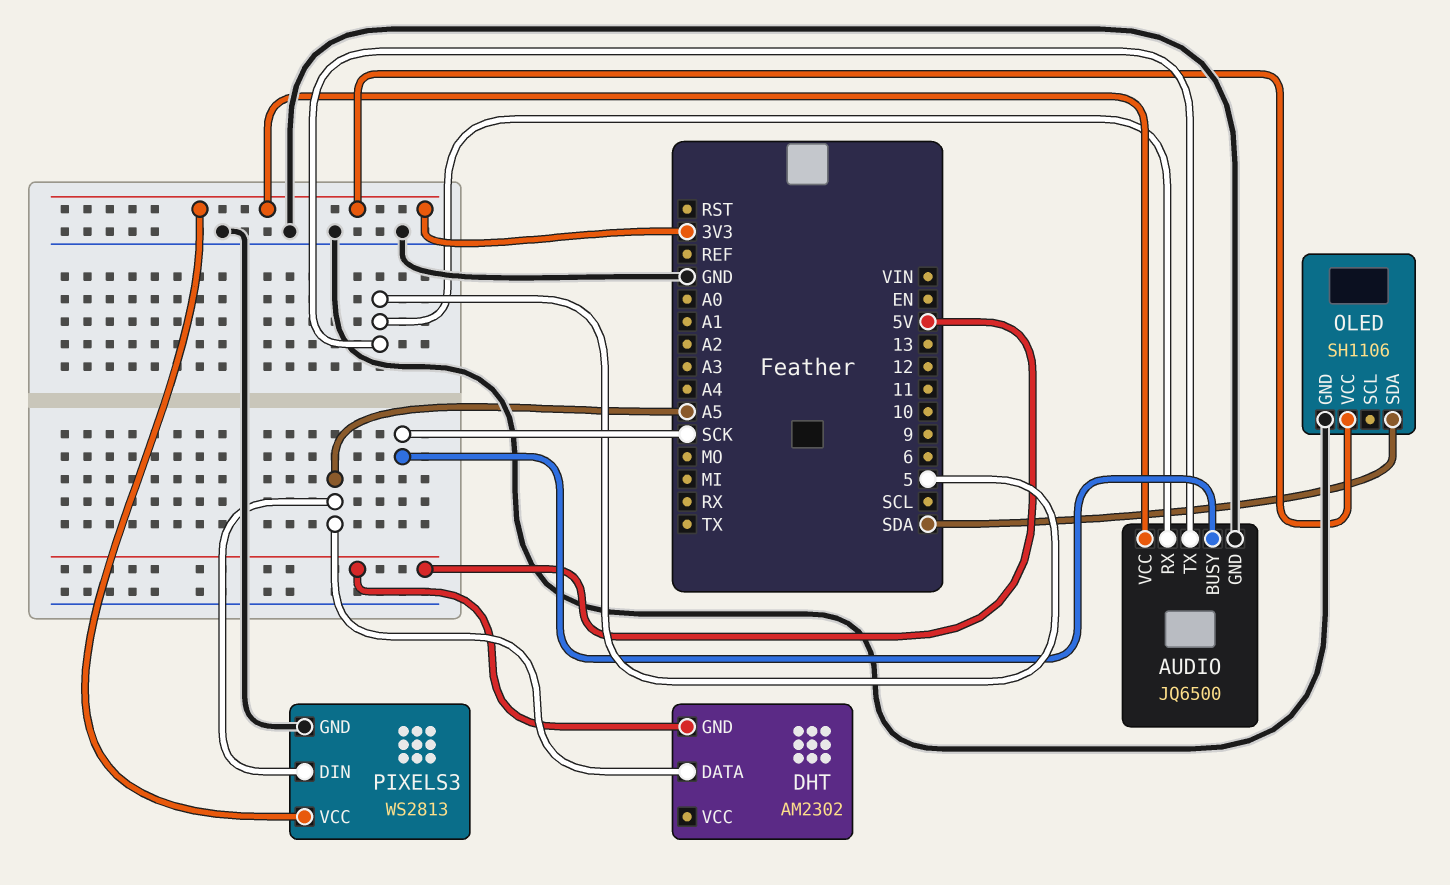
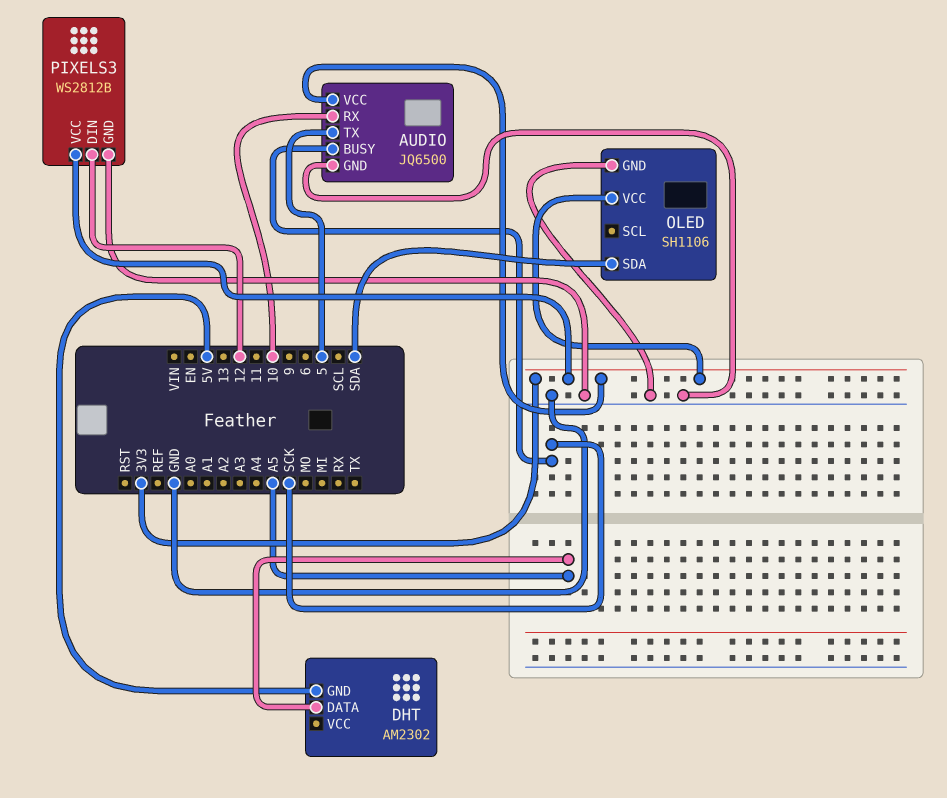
AUDIO pin RX: 5 -> 10
PIXELS3: WS2813 -> WS2812B
PIXELS3 pin DIN: A5 -> 12

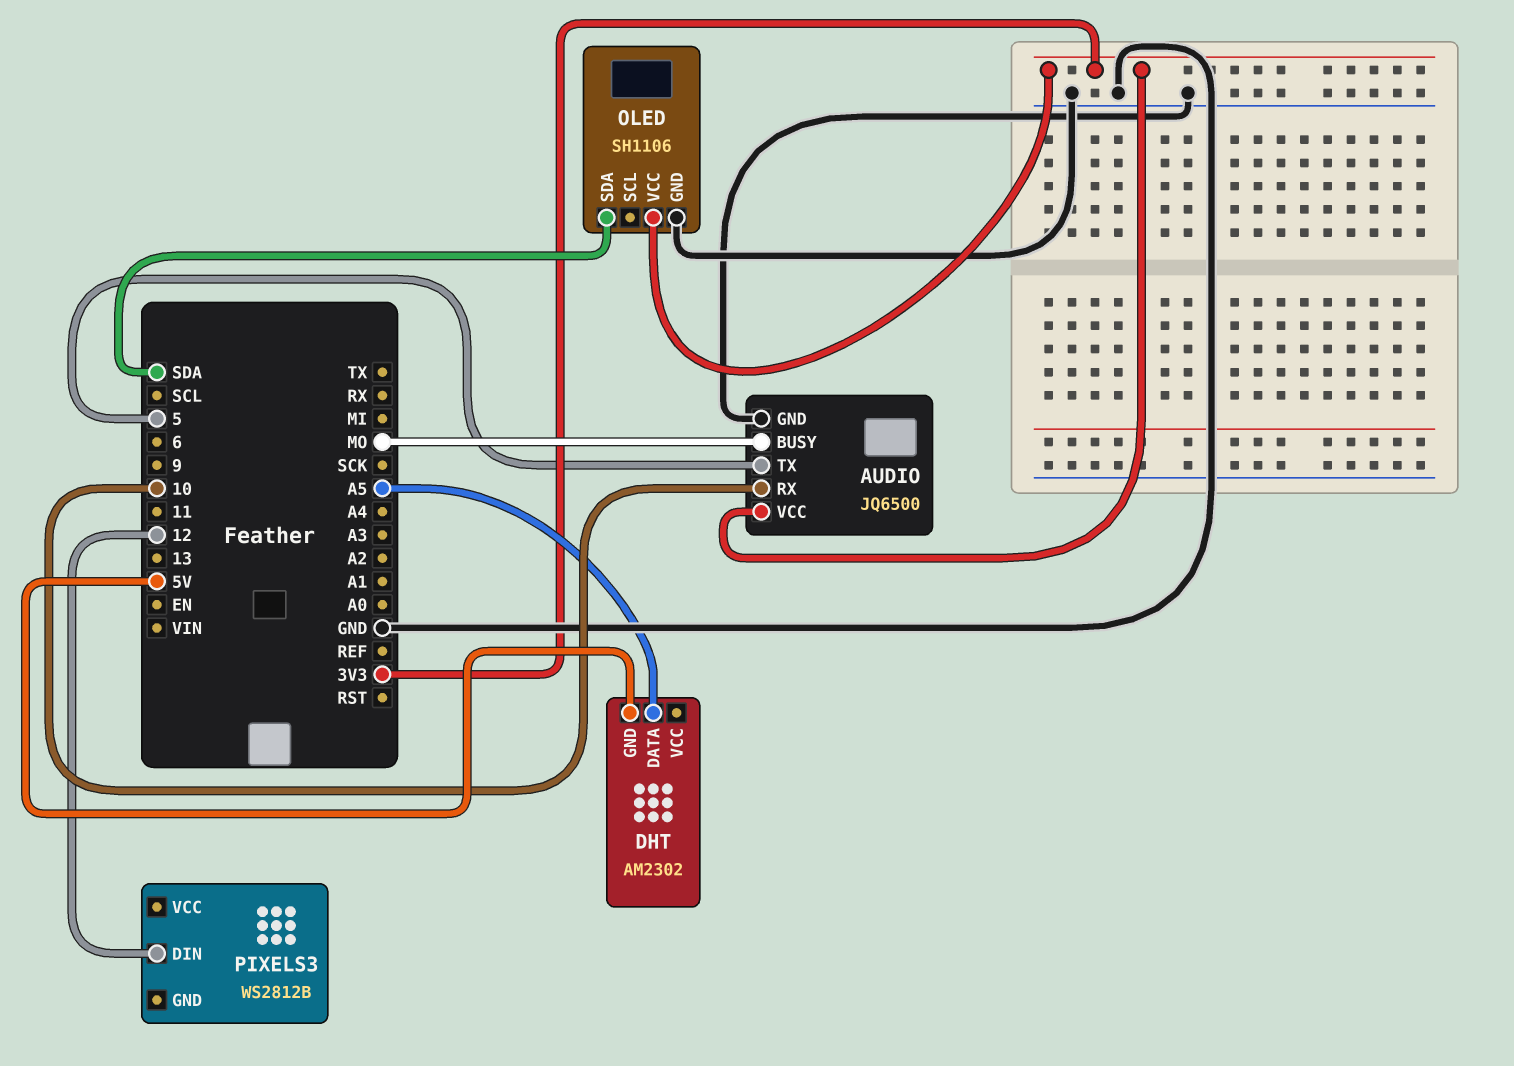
AUDIO pin BUSY: SCK -> MO
PIXELS3 pin GND: GND -> none
PIXELS3 pin VCC: 3V3 -> none

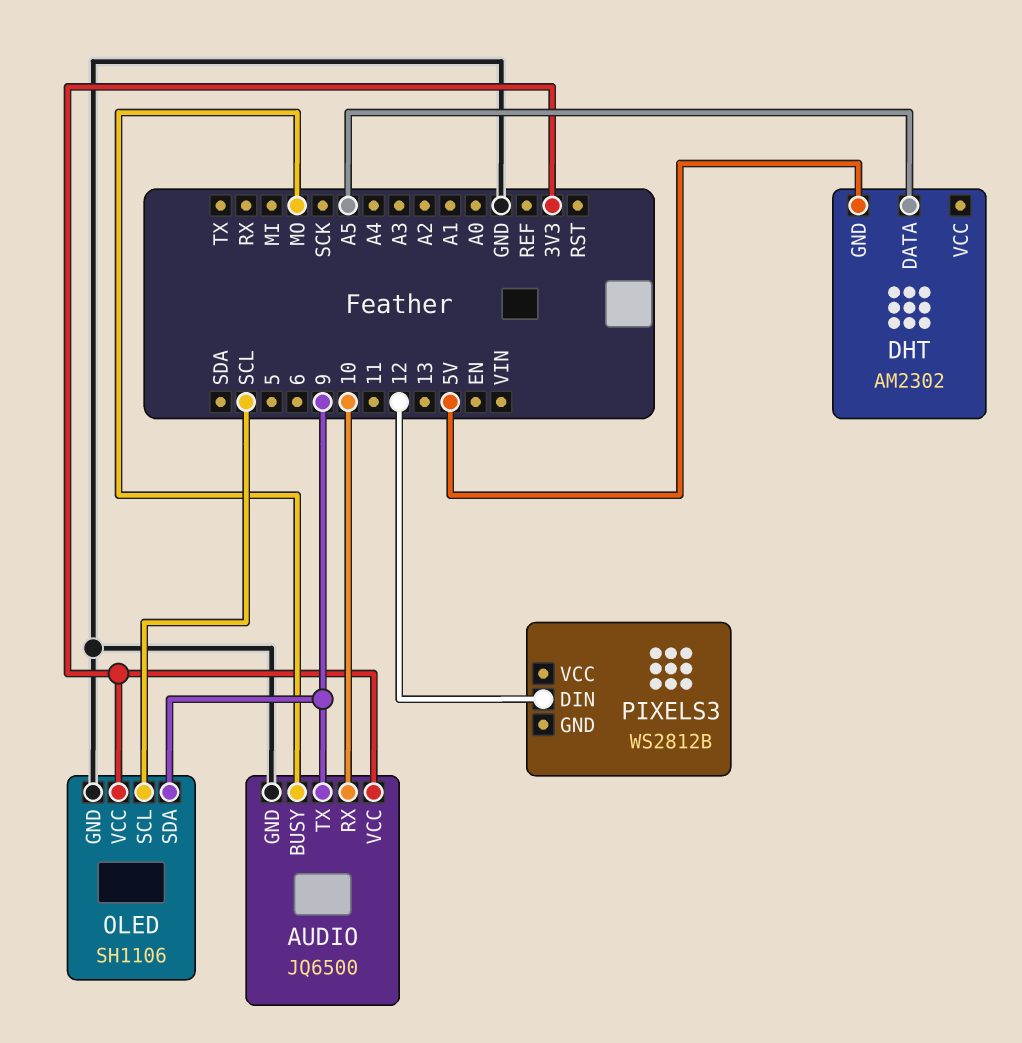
AUDIO pin TX: 5 -> 9
OLED pin SCL: none -> SCL
OLED pin SDA: SDA -> 9

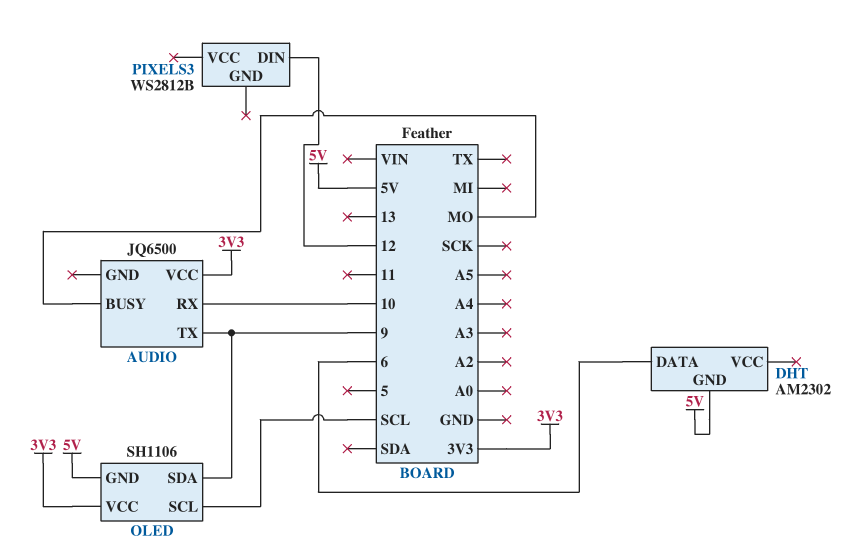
AUDIO pin GND: GND -> none
DHT pin DATA: A5 -> 6
OLED pin GND: GND -> 5V

